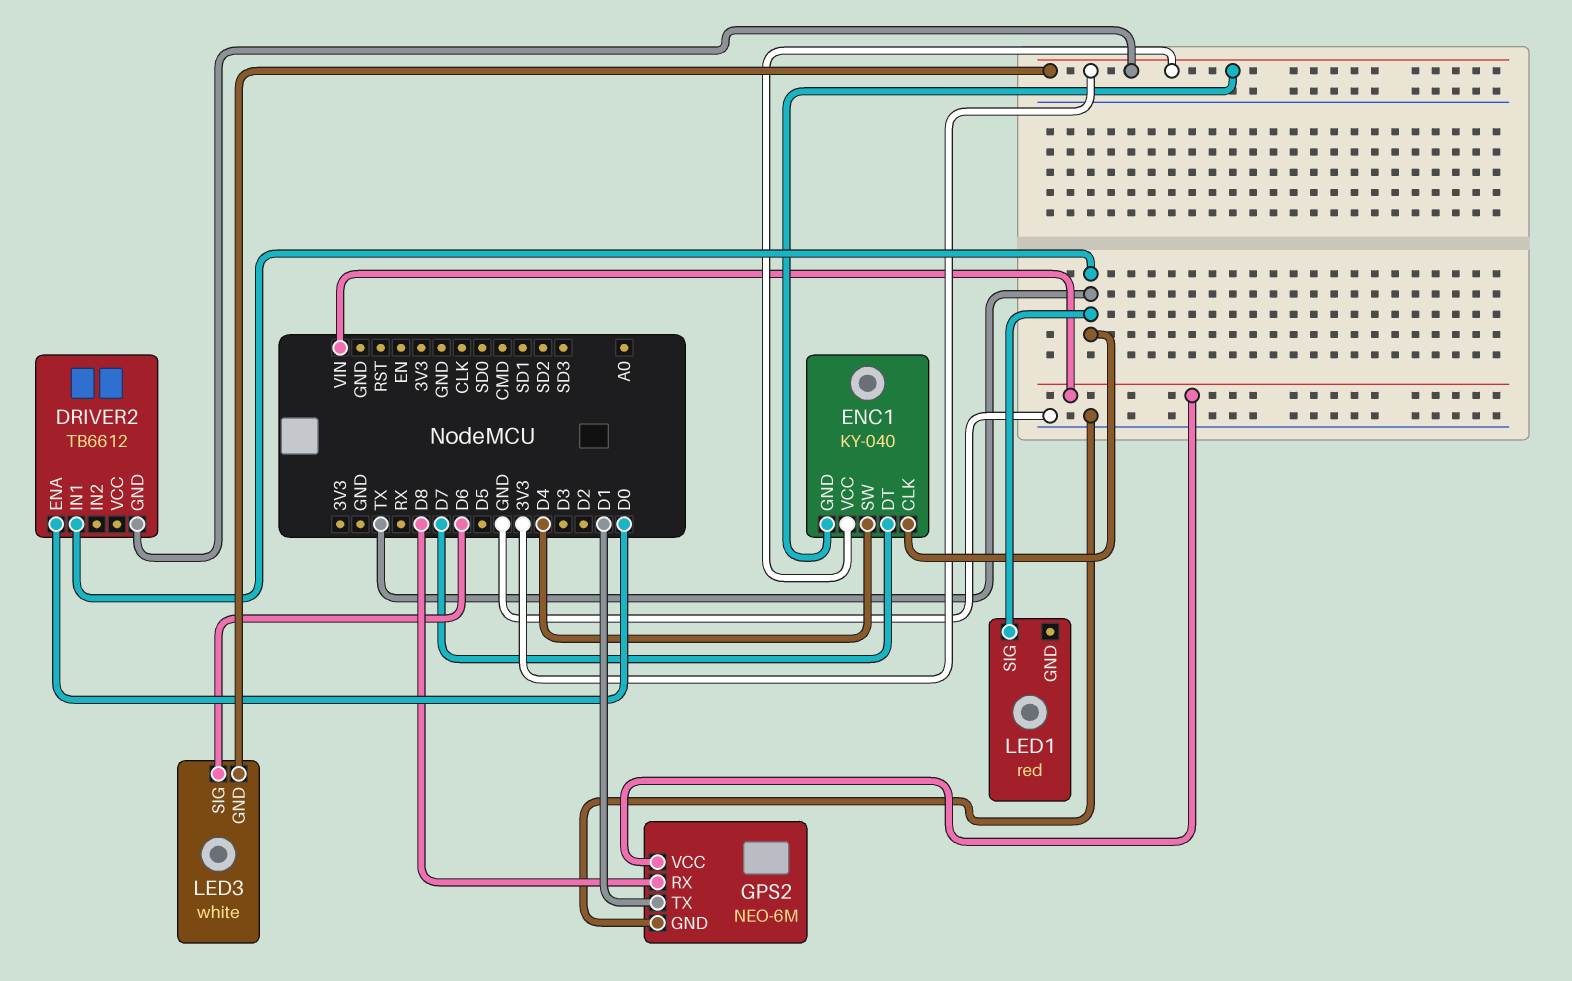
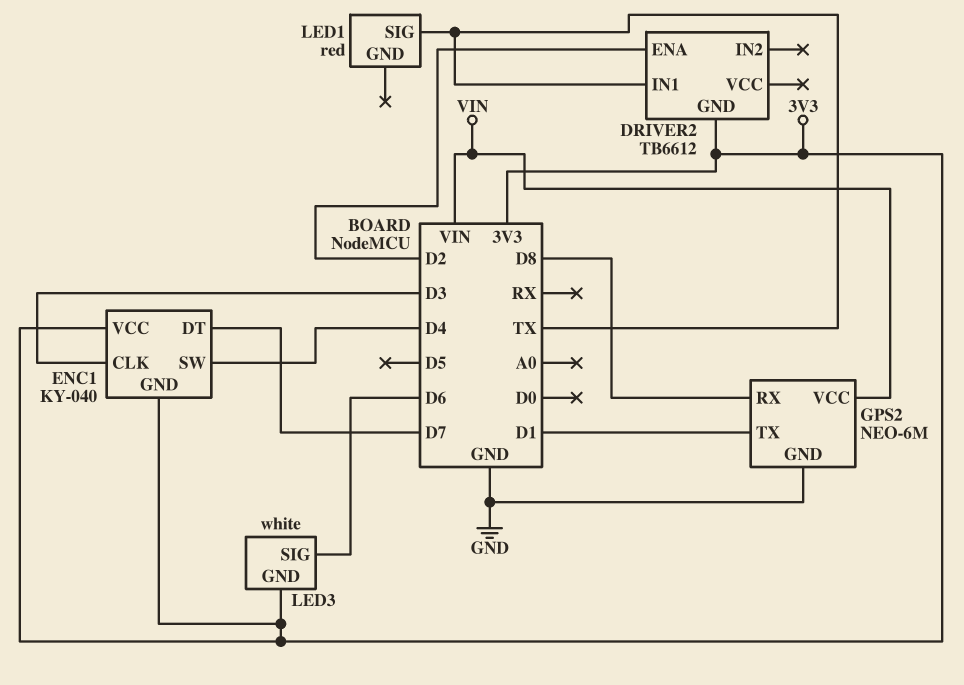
DRIVER2 pin ENA: D0 -> D2
ENC1 pin CLK: TX -> D3

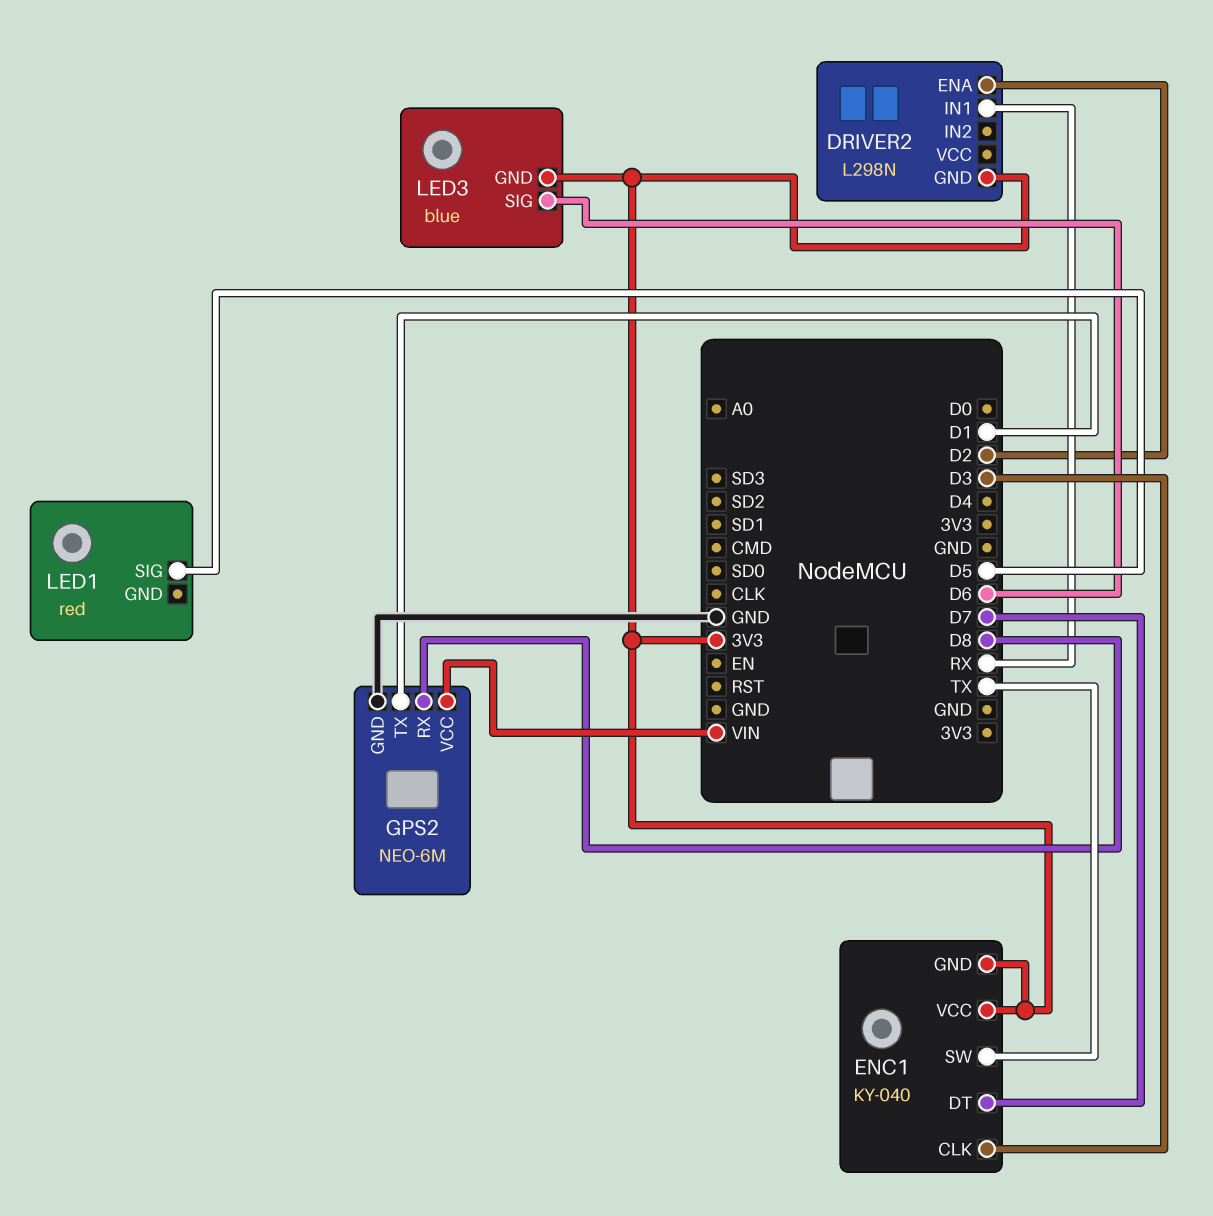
DRIVER2: TB6612 -> L298N
DRIVER2 pin IN1: TX -> RX
ENC1 pin SW: D4 -> TX
LED1 pin SIG: TX -> D5
LED3: white -> blue

